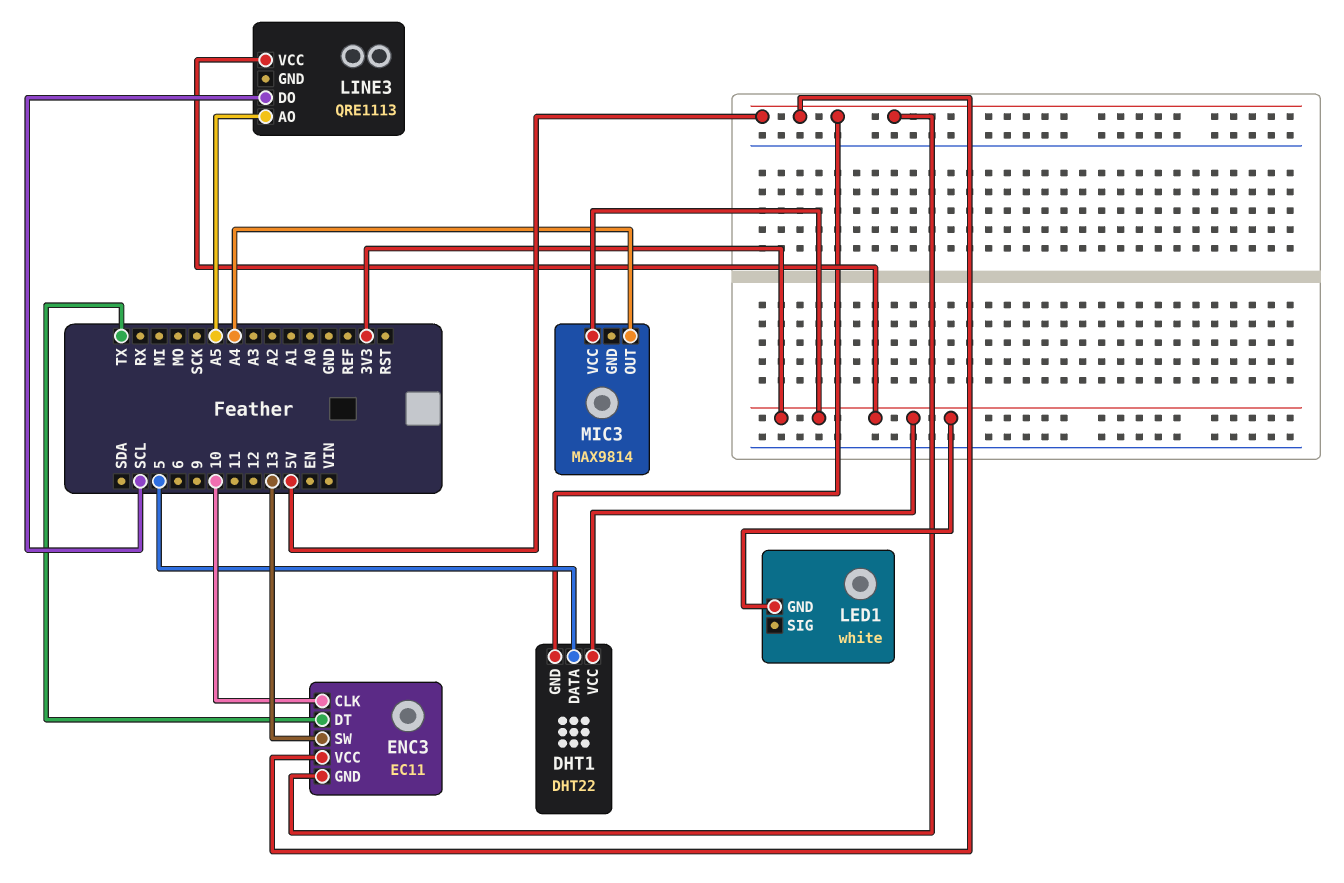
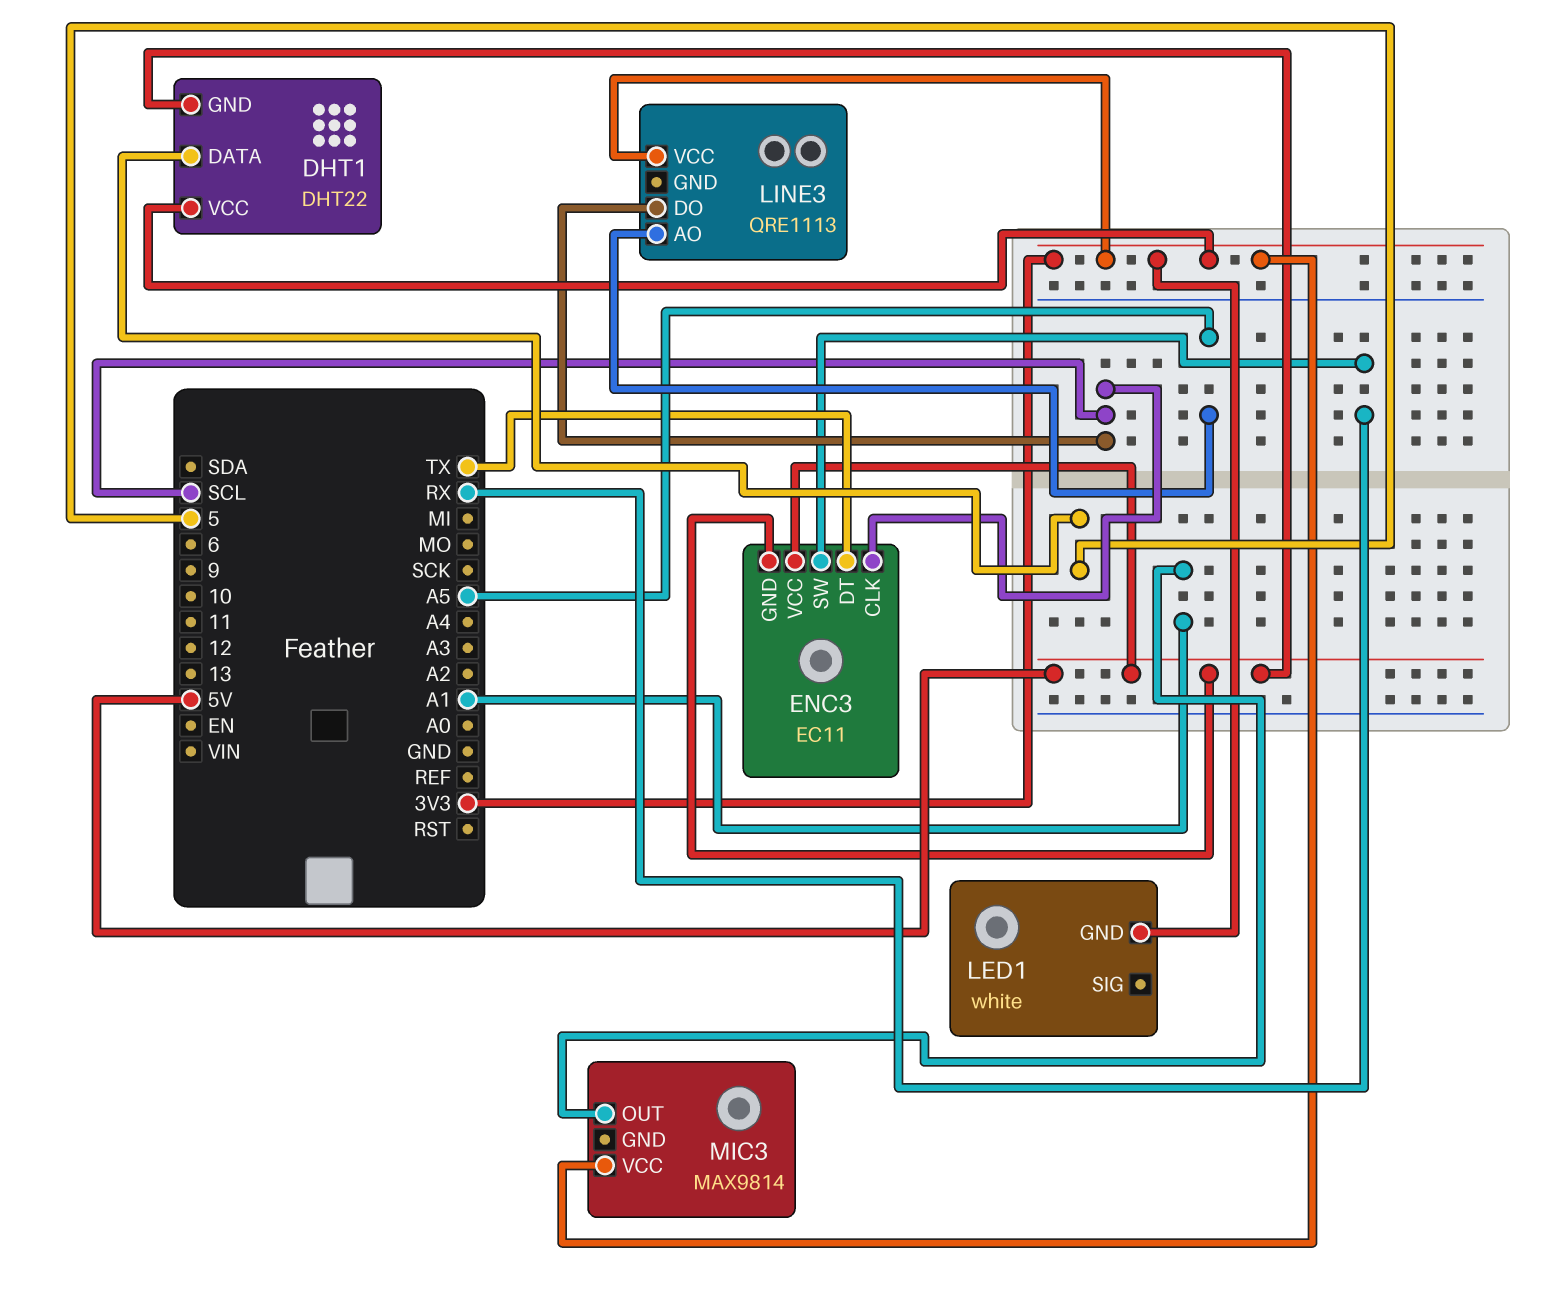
ENC3 pin CLK: 10 -> SCL
ENC3 pin SW: 13 -> RX
MIC3 pin OUT: A4 -> A1

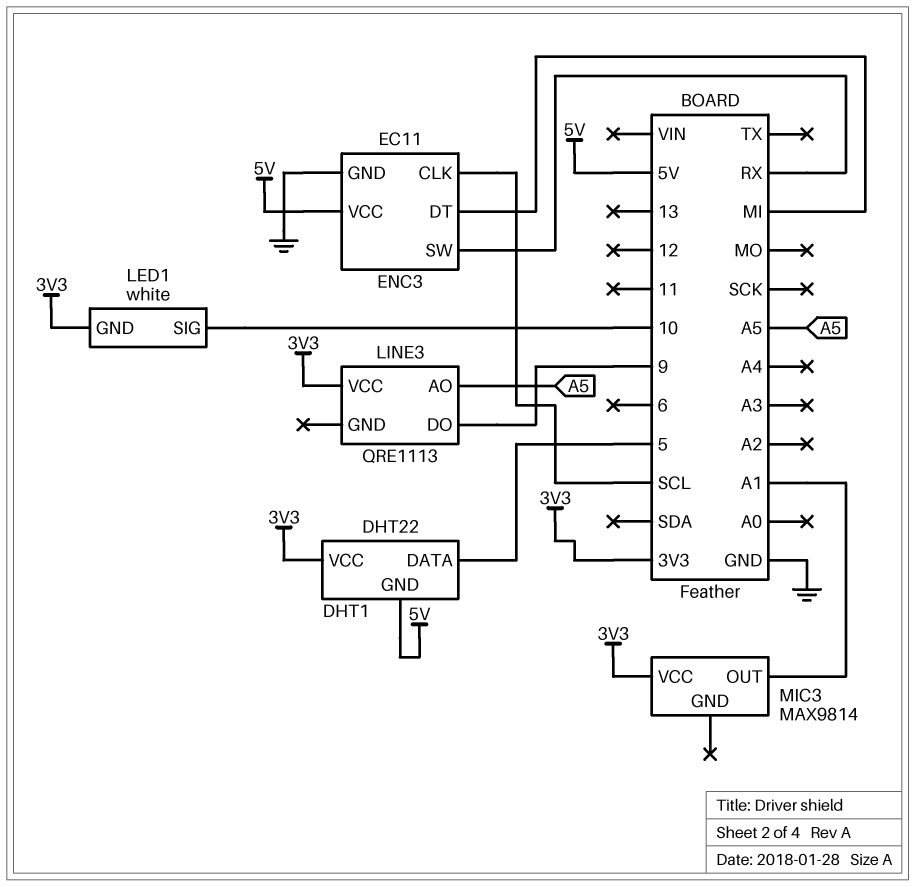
ENC3 pin DT: TX -> MI
ENC3 pin GND: 5V -> GND
LED1 pin SIG: none -> 10
LINE3 pin DO: SCL -> 9

